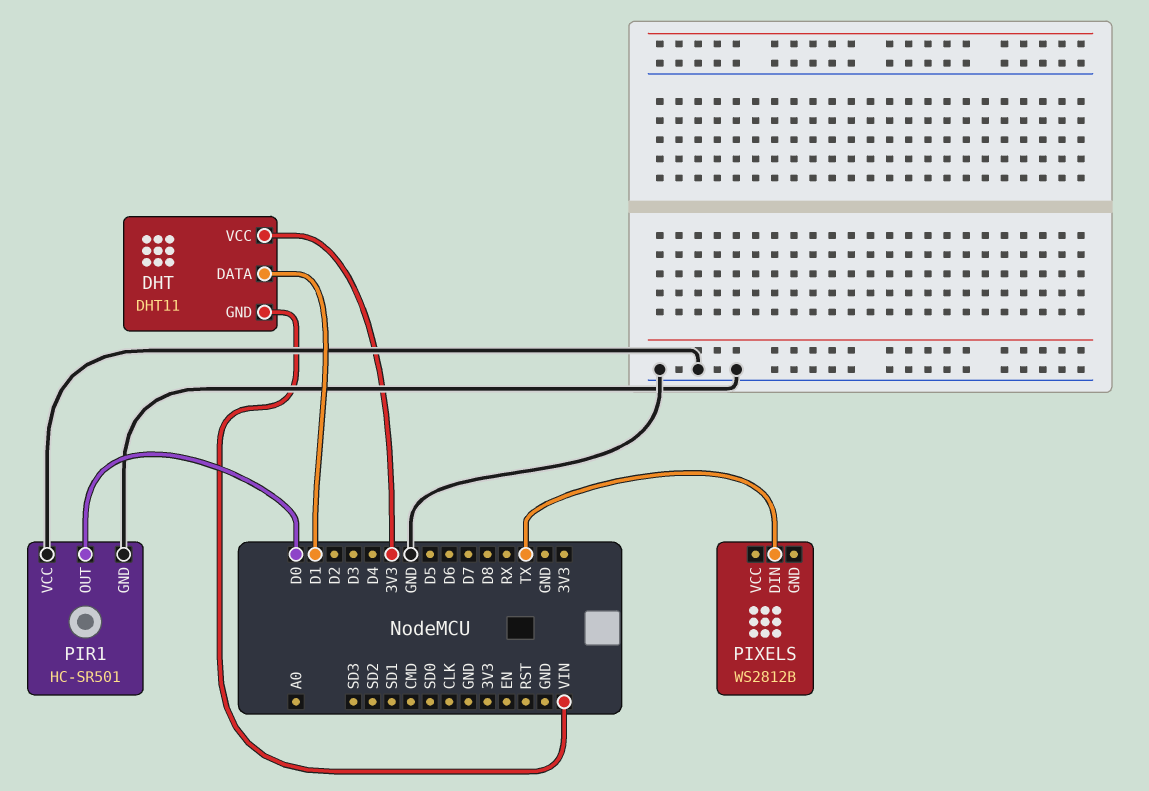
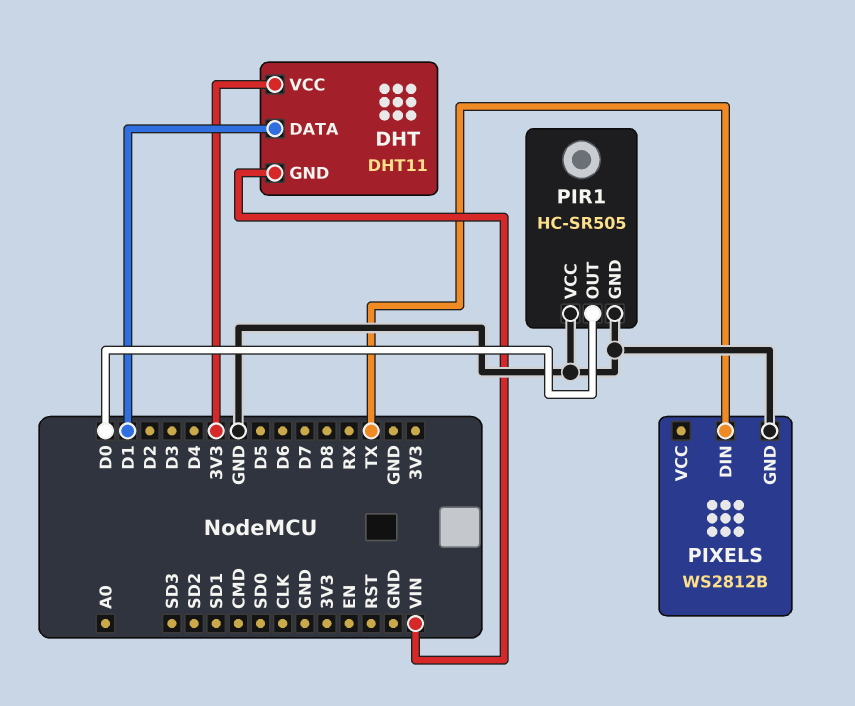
PIR1: HC-SR501 -> HC-SR505
PIXELS pin GND: none -> GND

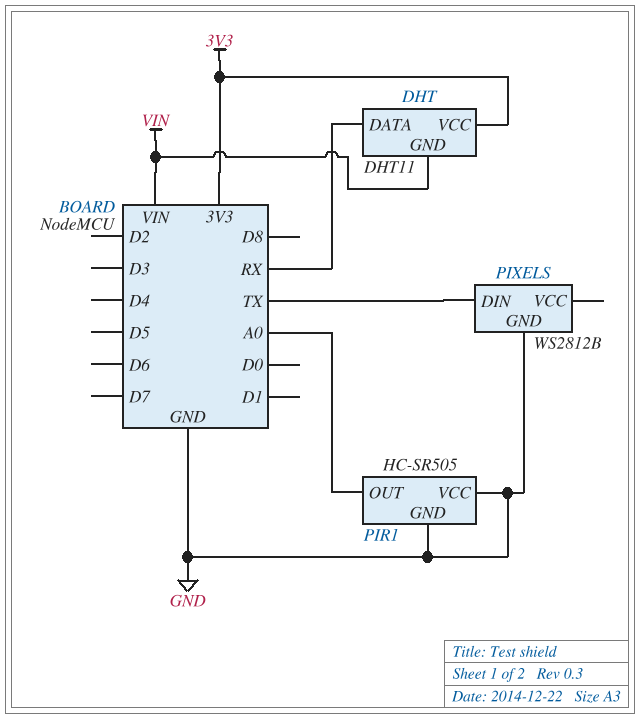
DHT pin DATA: D1 -> RX
PIR1 pin OUT: D0 -> A0

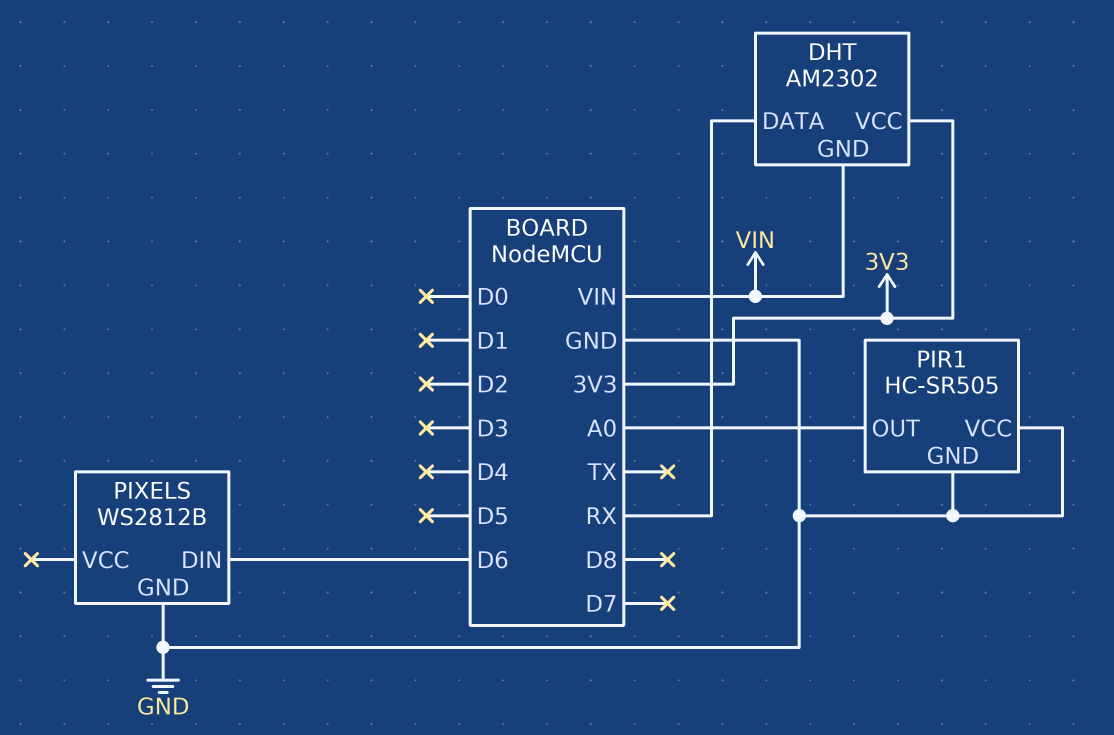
DHT: DHT11 -> AM2302
PIXELS pin DIN: TX -> D6

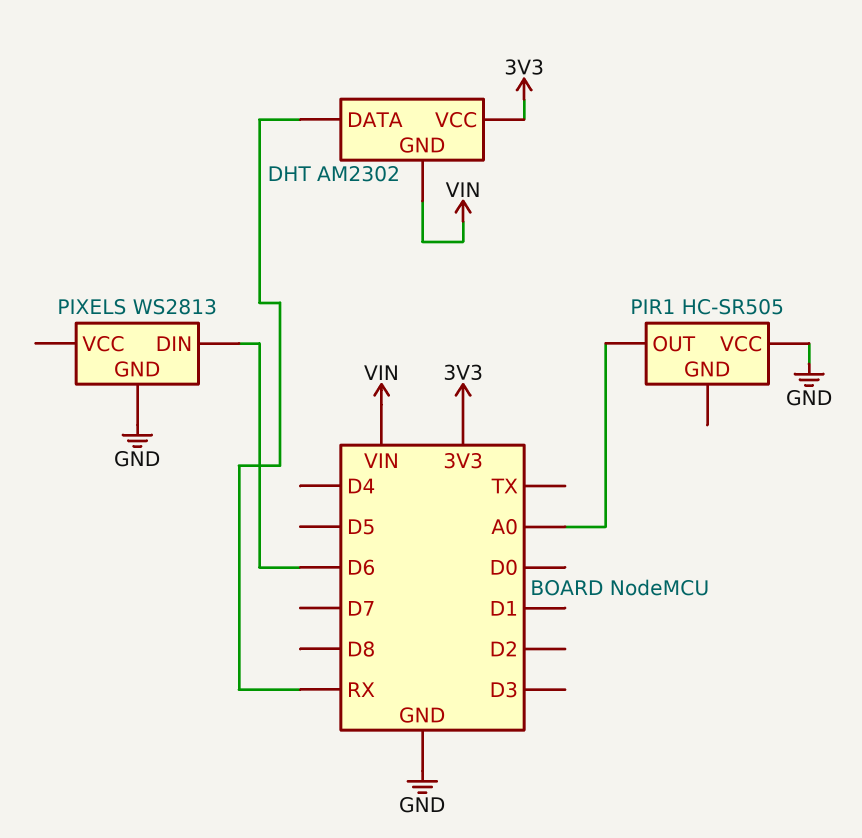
PIR1 pin GND: GND -> none
PIXELS: WS2812B -> WS2813

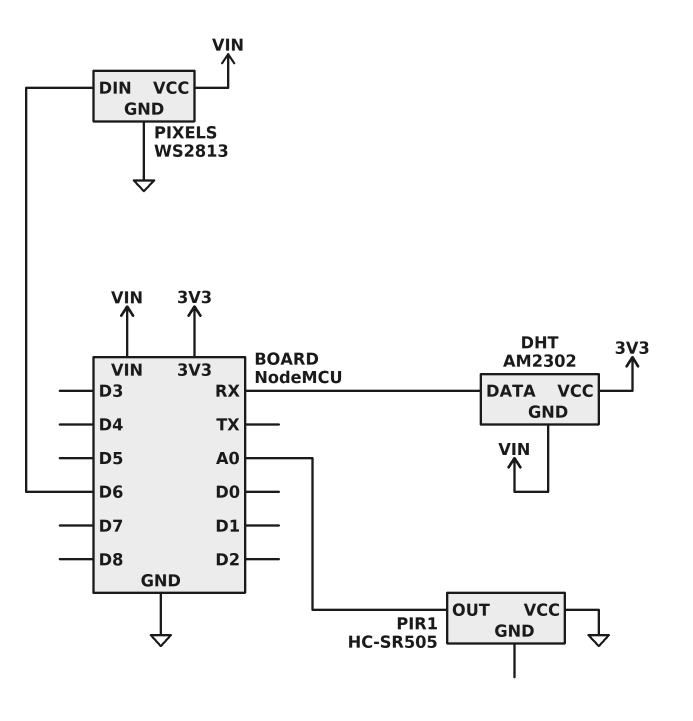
PIXELS pin VCC: none -> VIN

